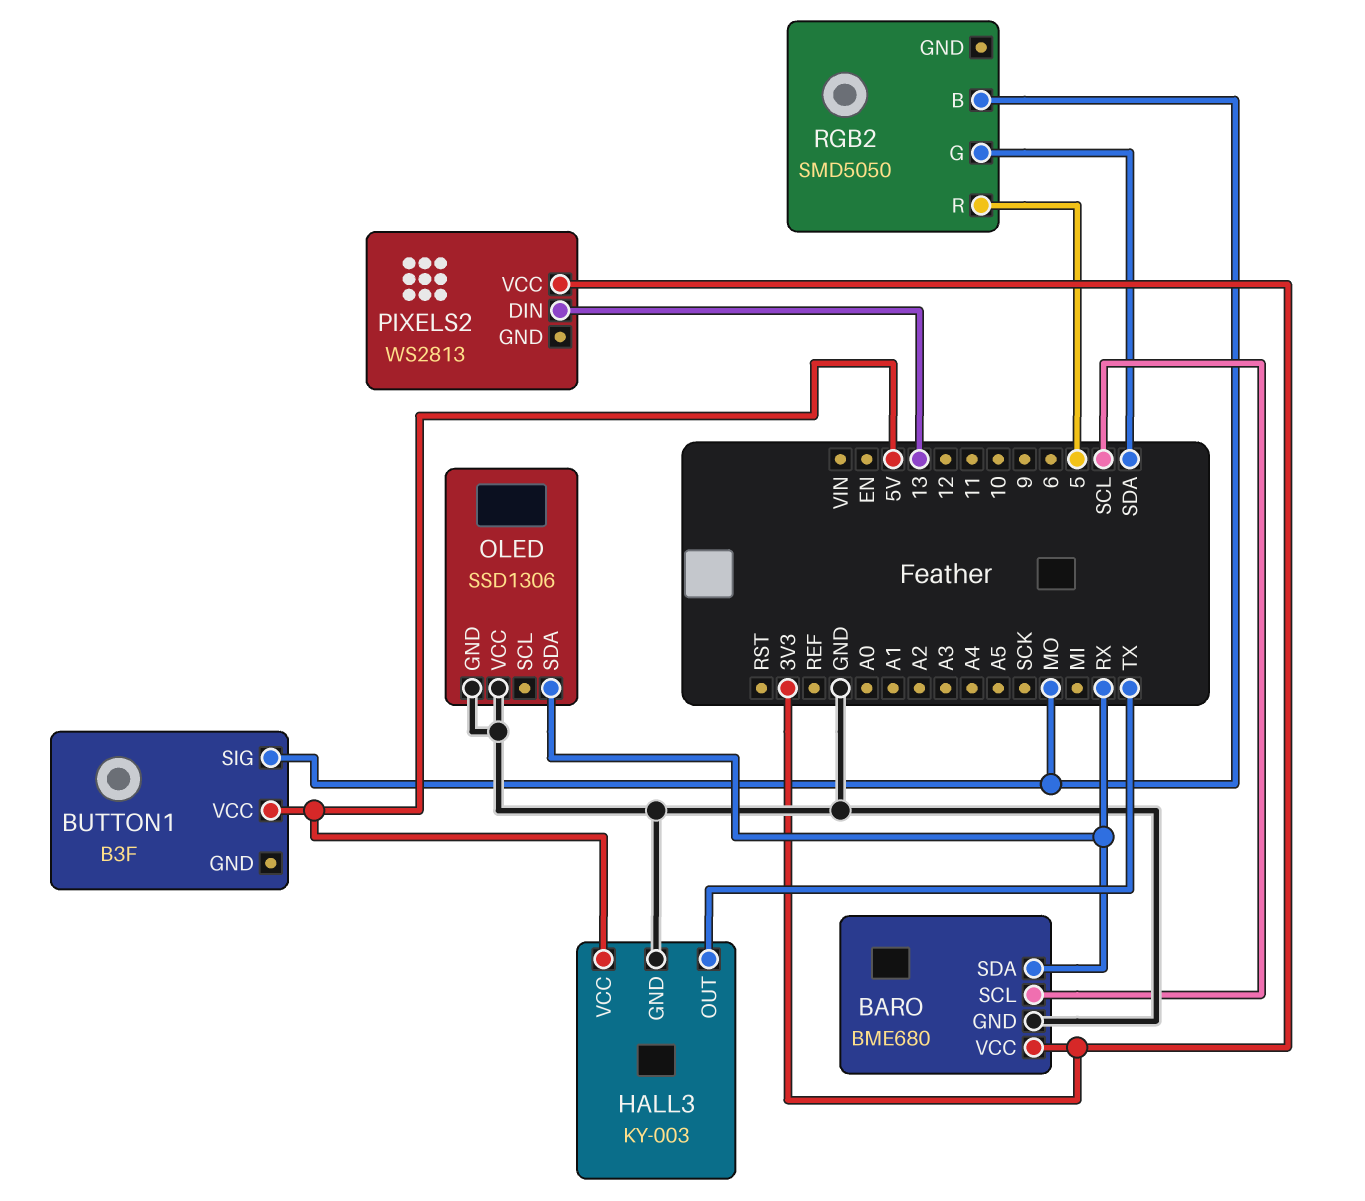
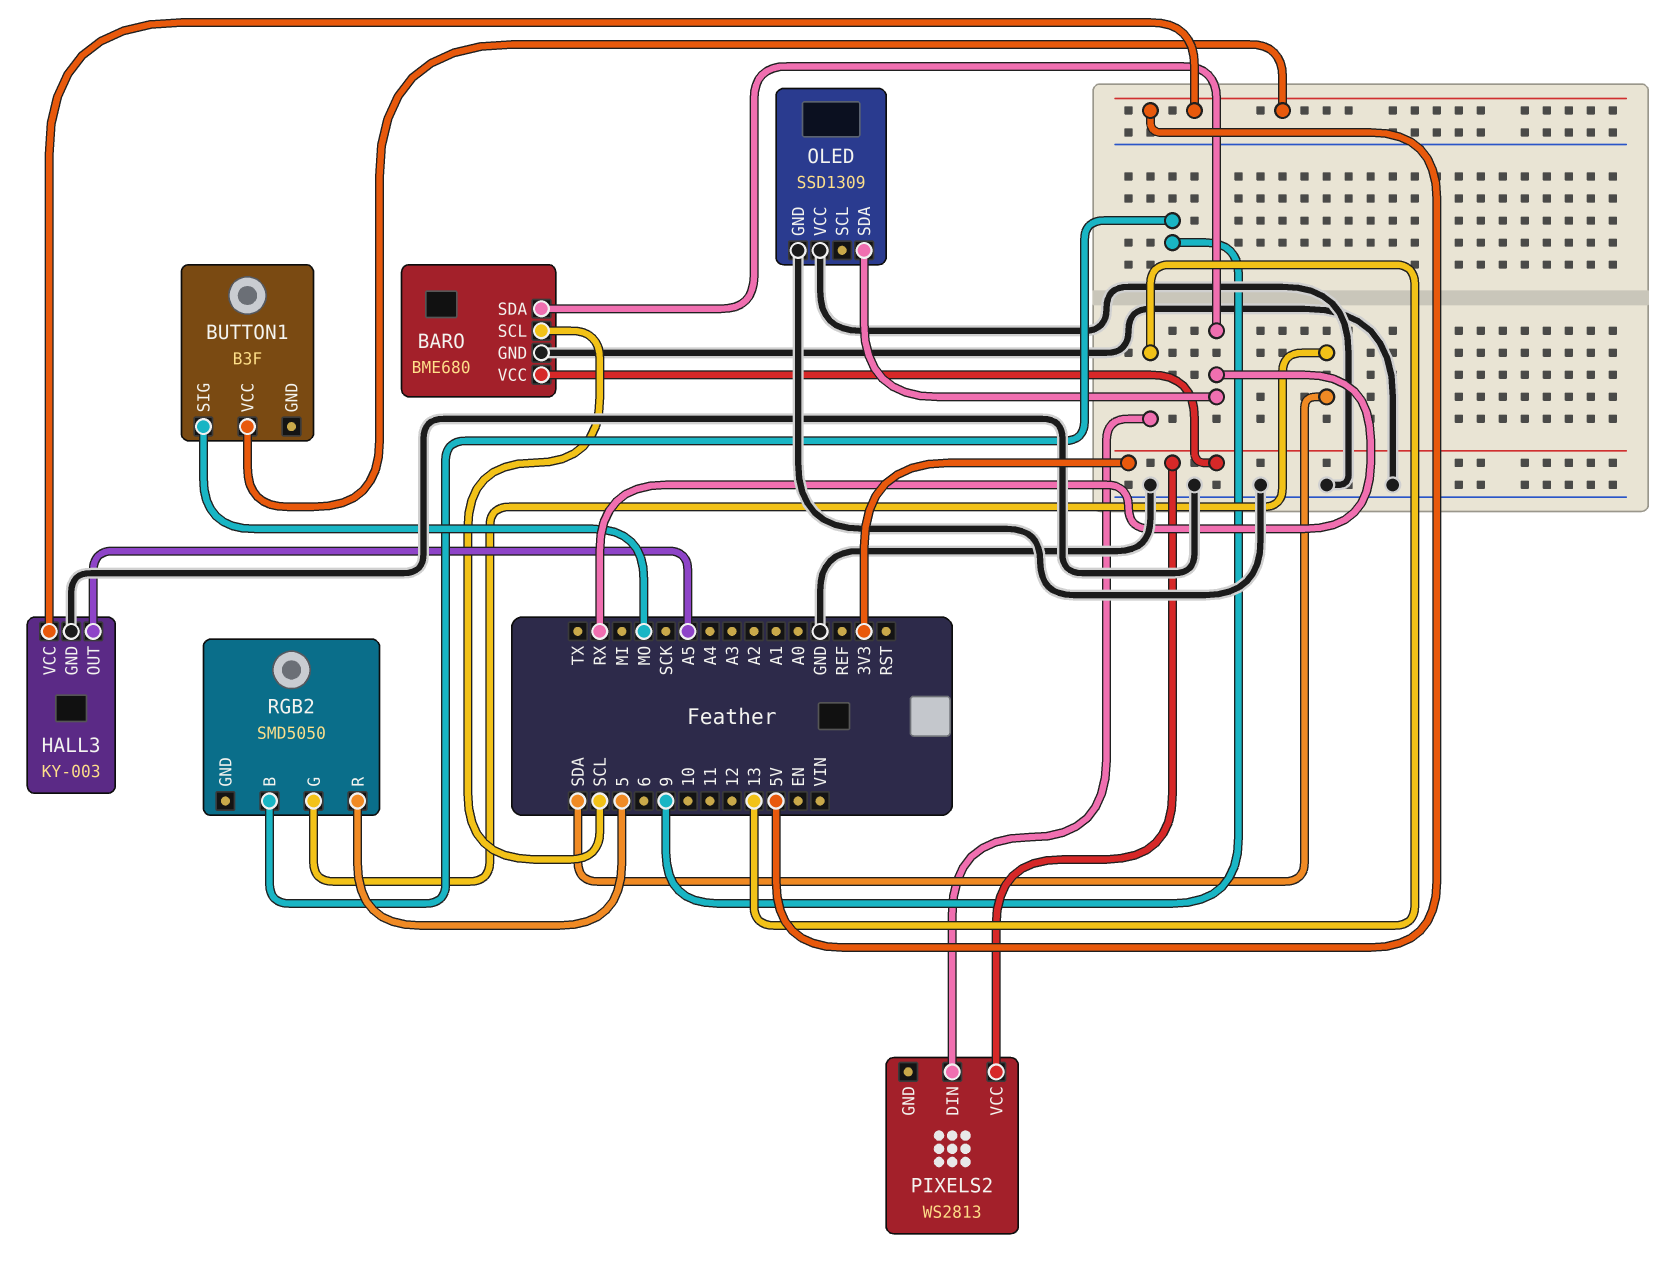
HALL3 pin OUT: TX -> A5
OLED: SSD1306 -> SSD1309
RGB2 pin B: MO -> 9

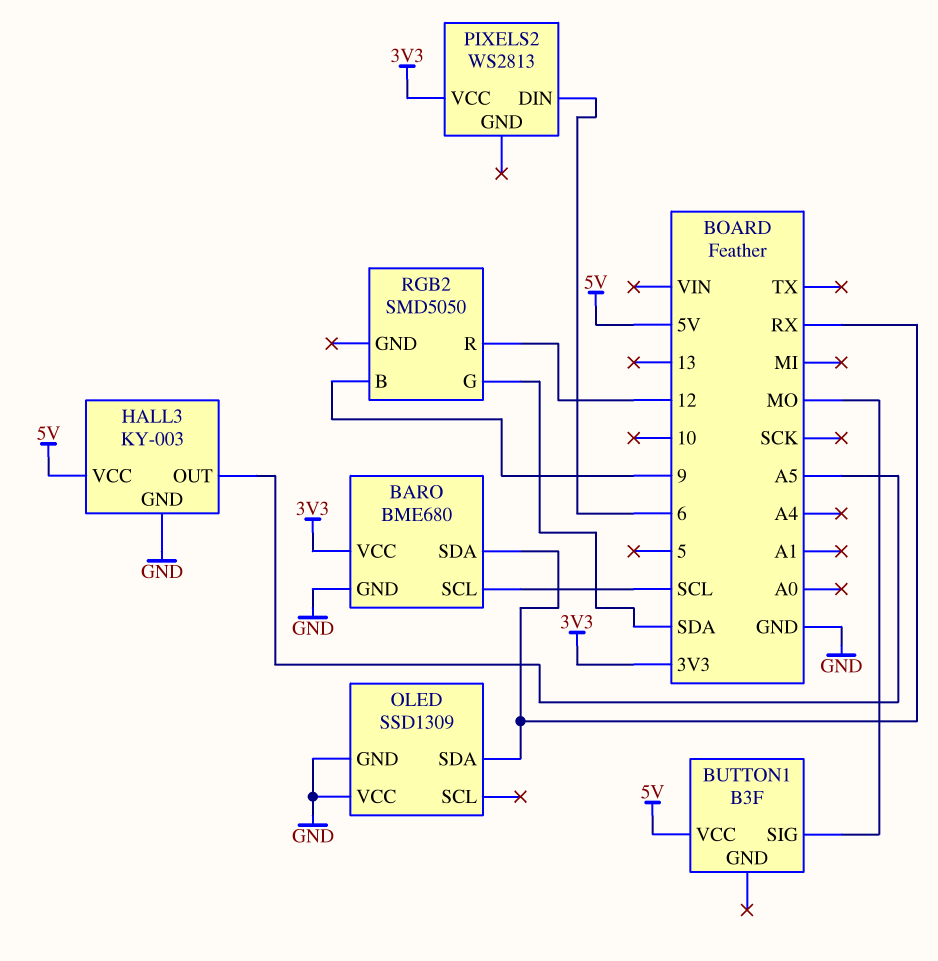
PIXELS2 pin DIN: 13 -> 6
RGB2 pin R: 5 -> 12

